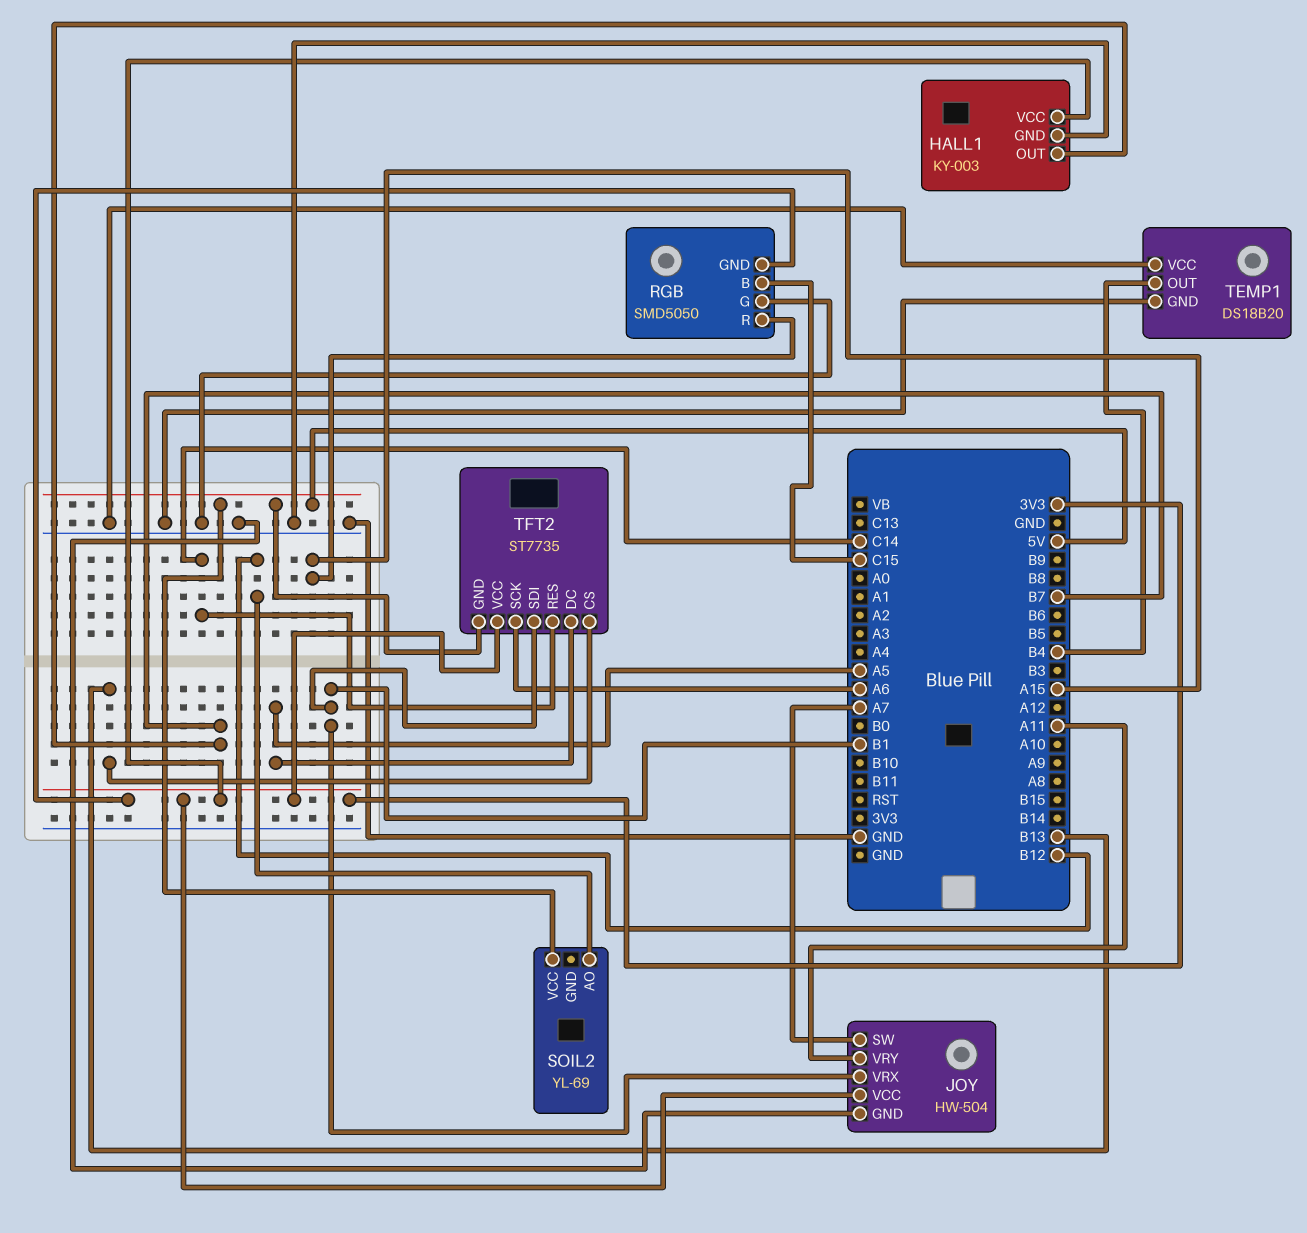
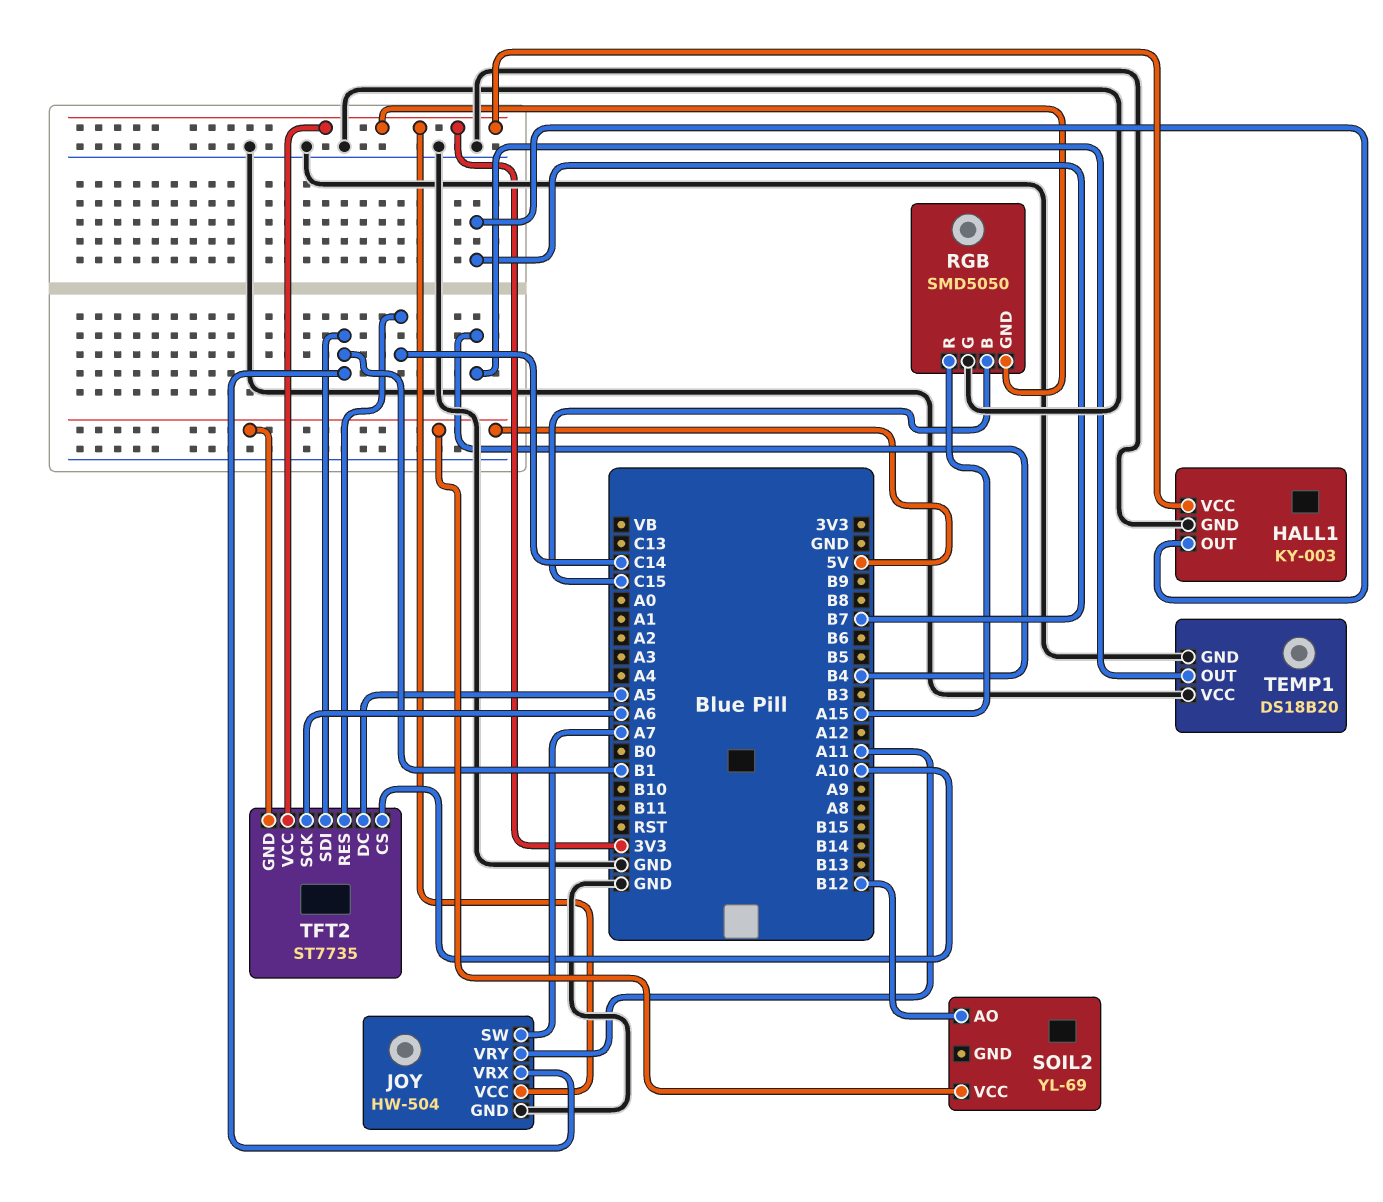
TFT2 pin CS: B13 -> A10

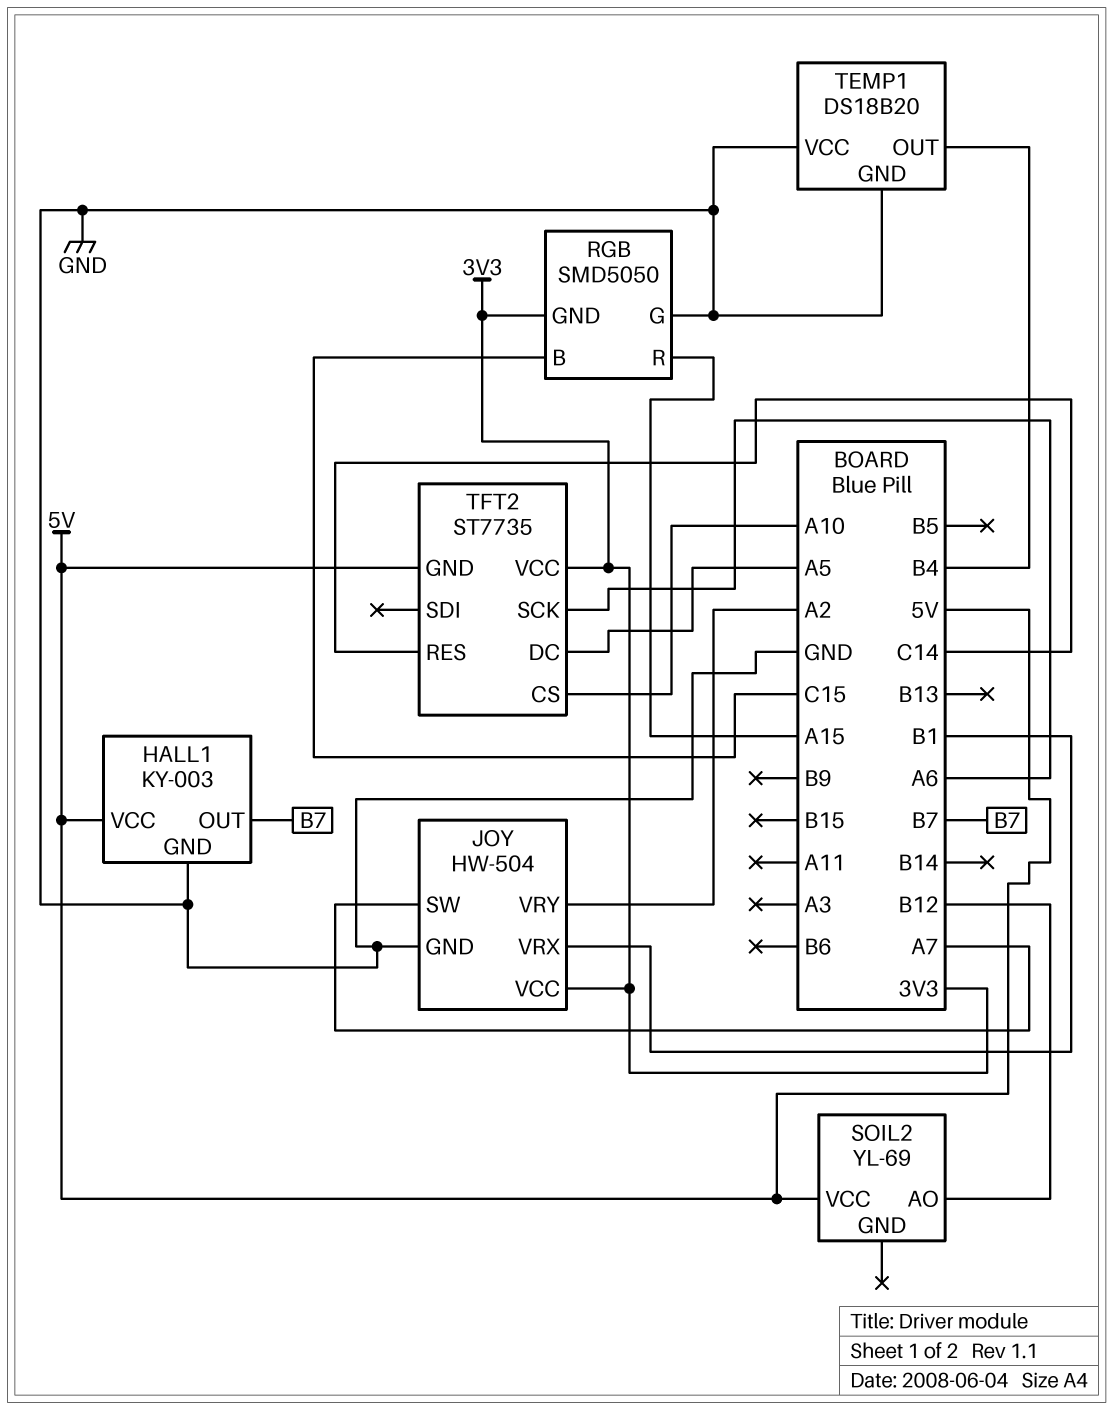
HALL1 pin VCC: 3V3 -> 5V
JOY pin VRY: A11 -> A2
TFT2 pin SDI: B1 -> none

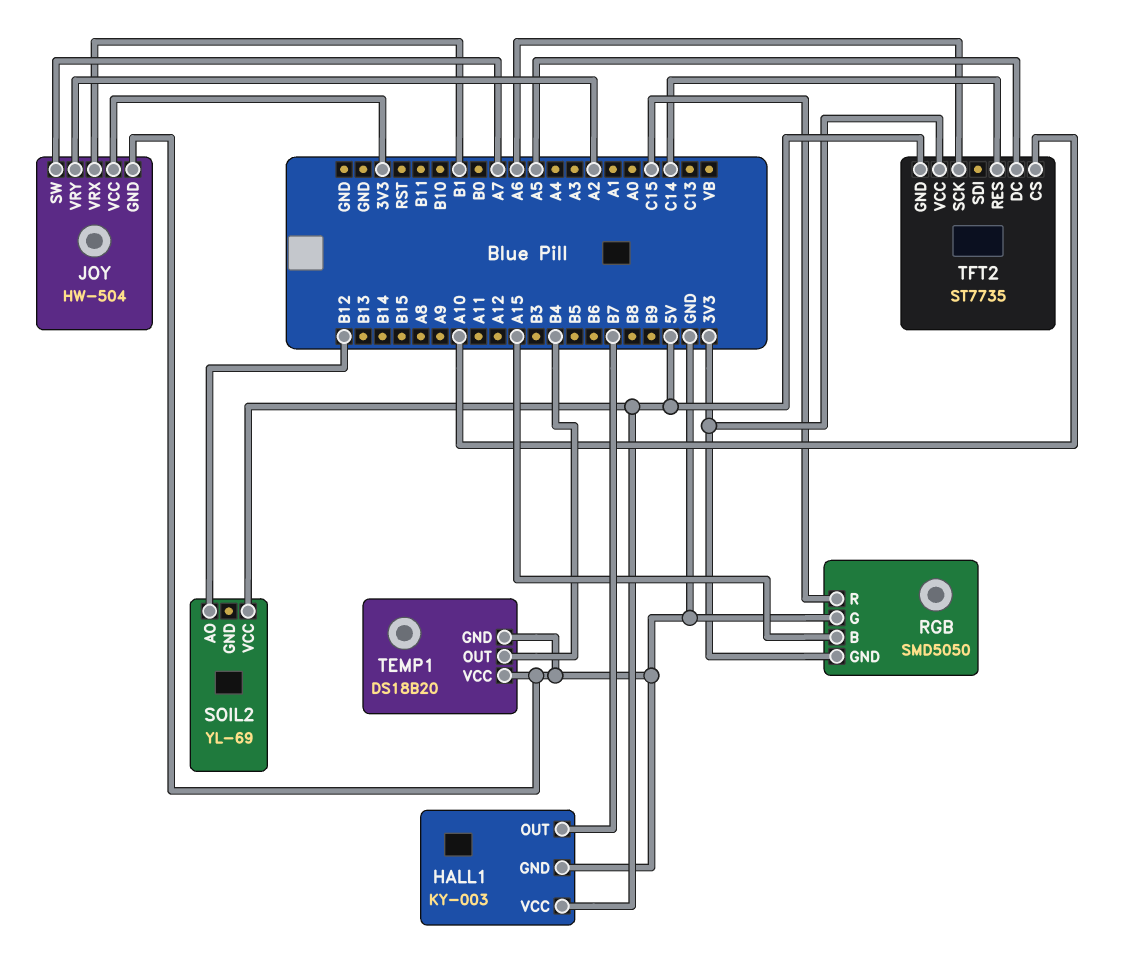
RGB pin B: C15 -> A15
RGB pin R: A15 -> C15

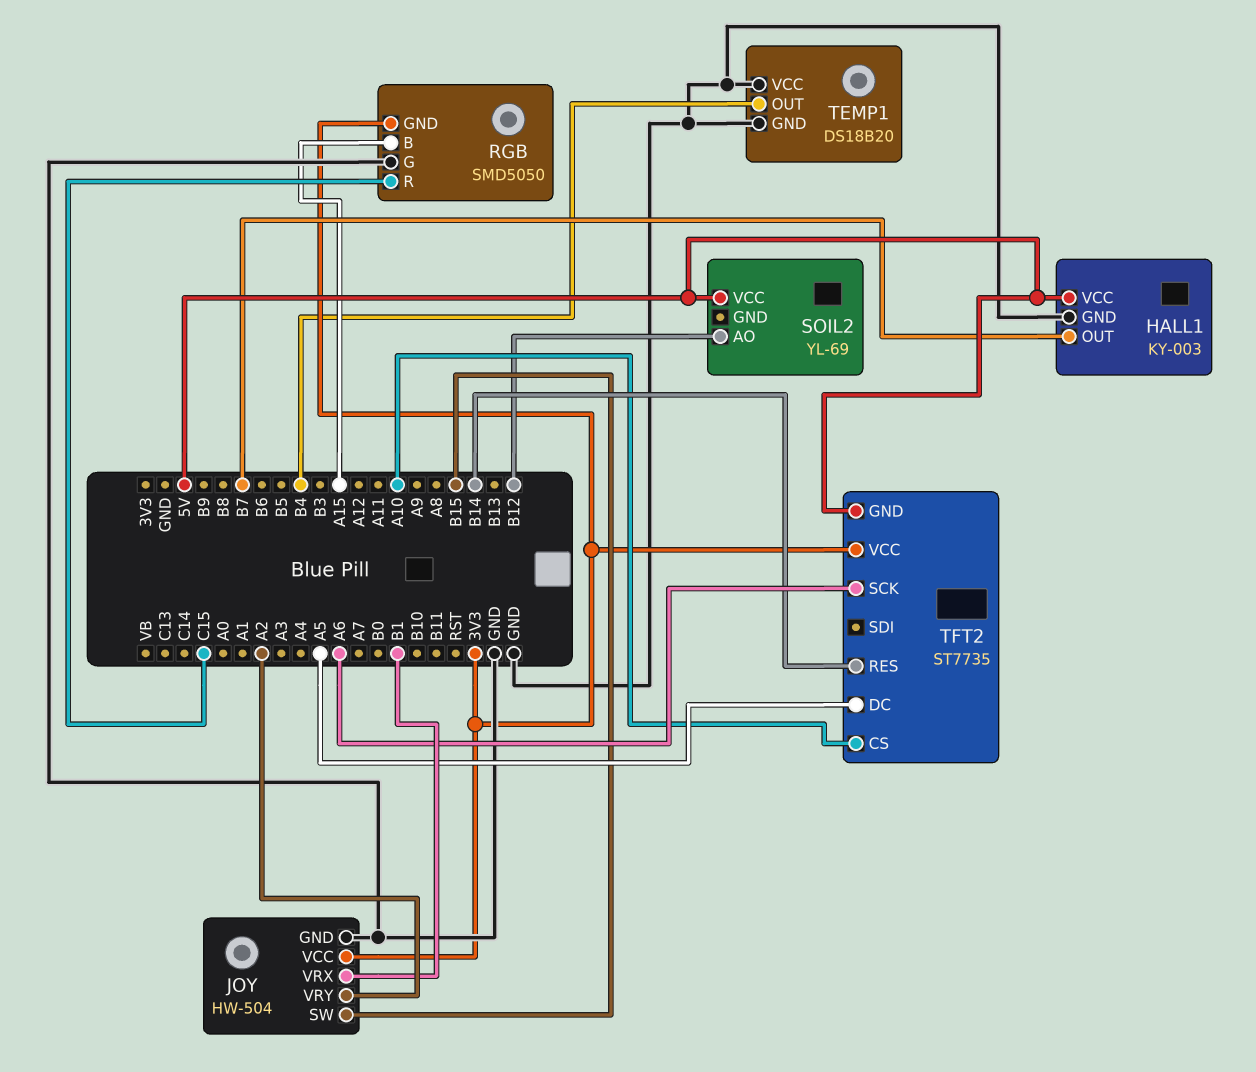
JOY pin SW: A7 -> B15
TFT2 pin RES: C14 -> B14

